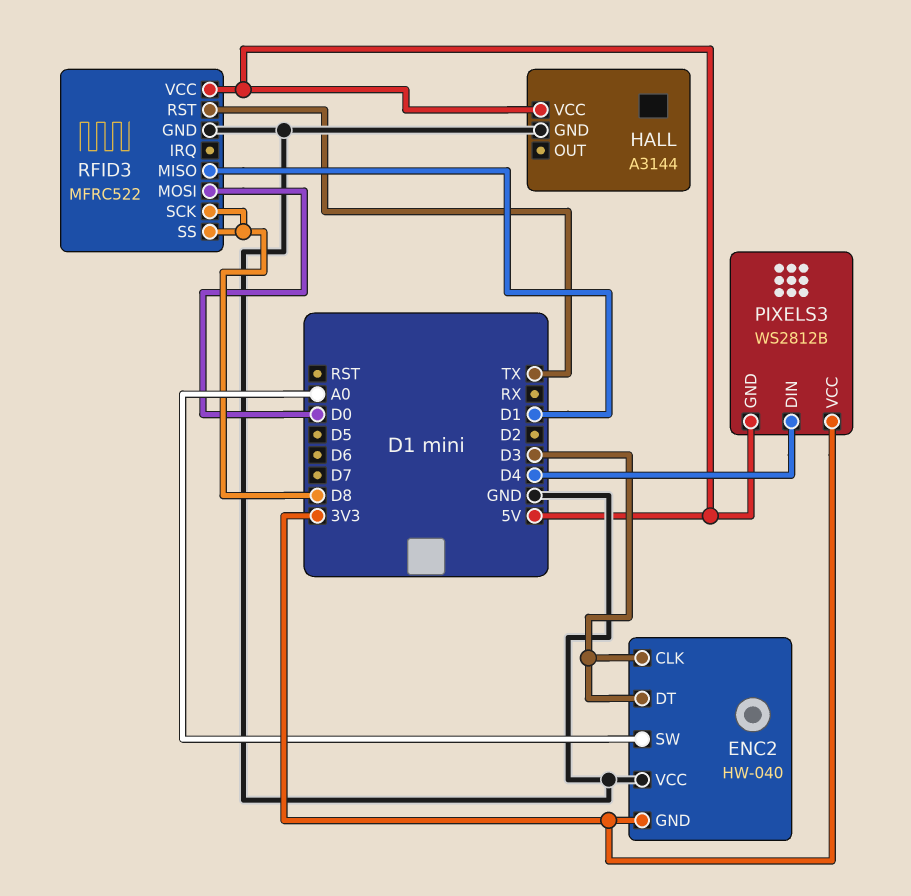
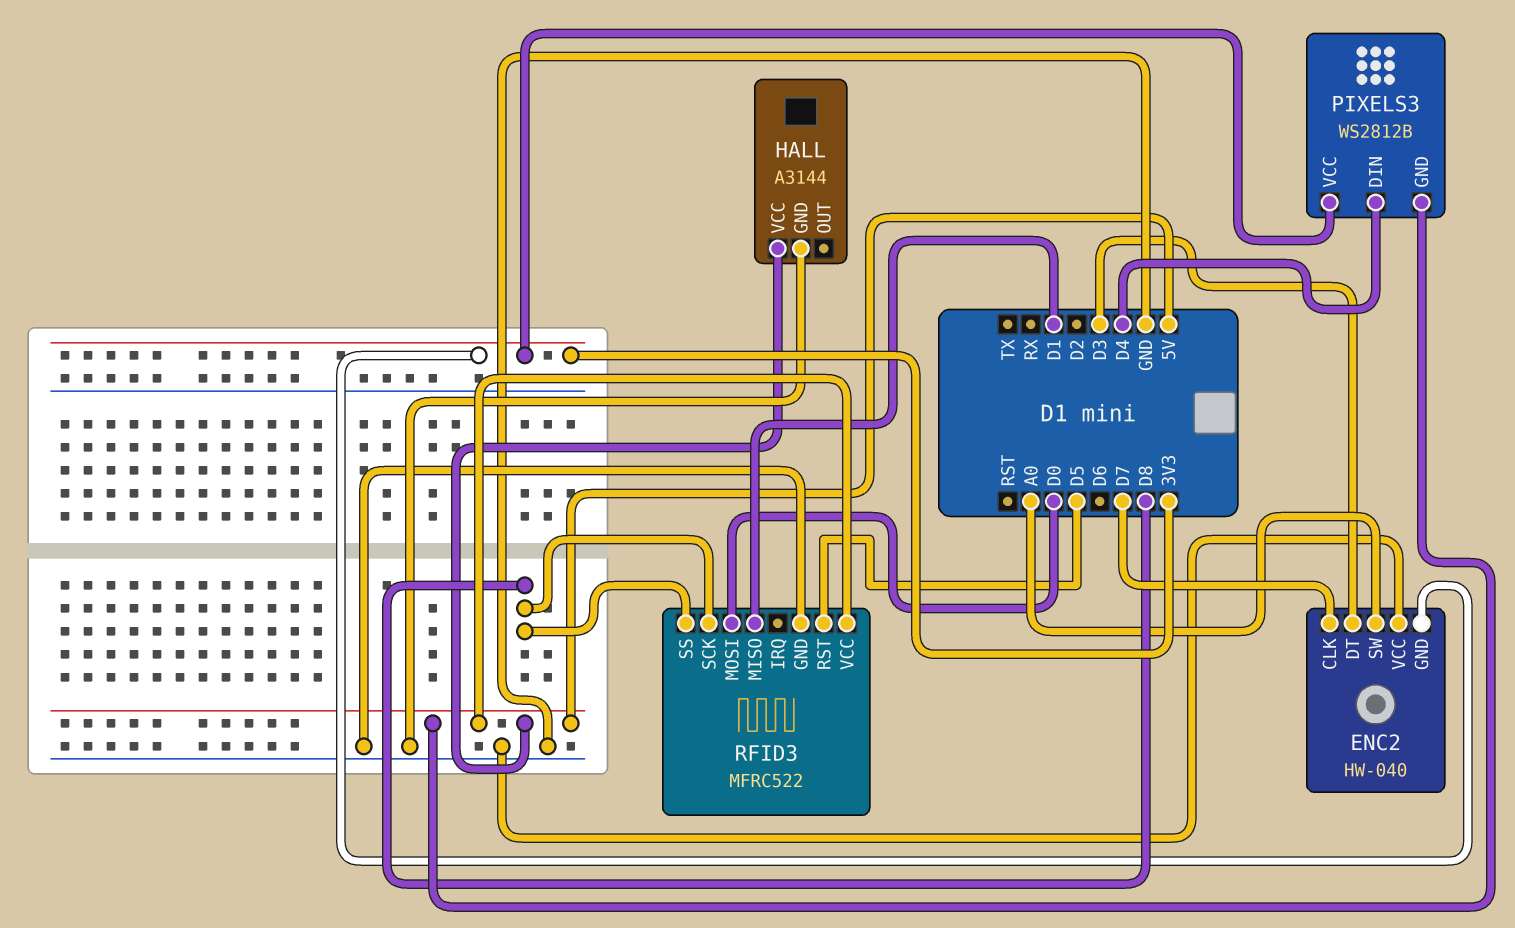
ENC2 pin CLK: D3 -> D7
RFID3 pin RST: TX -> D5

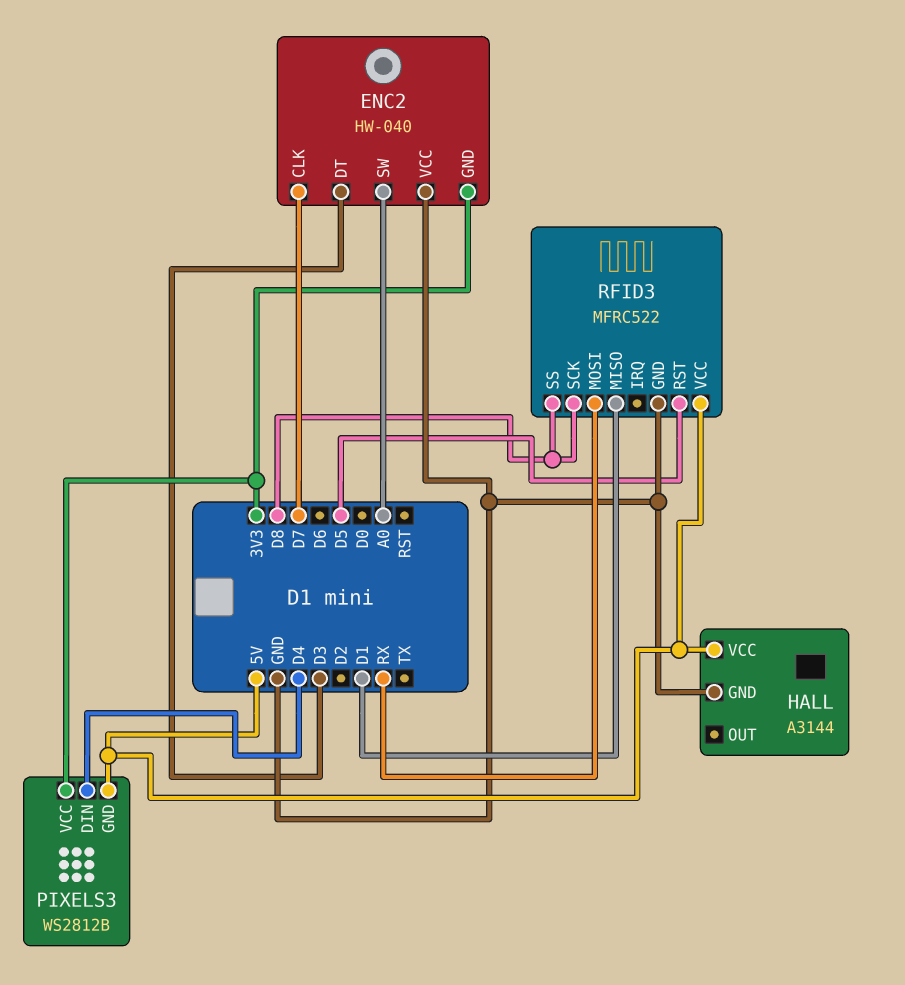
RFID3 pin MOSI: D0 -> RX

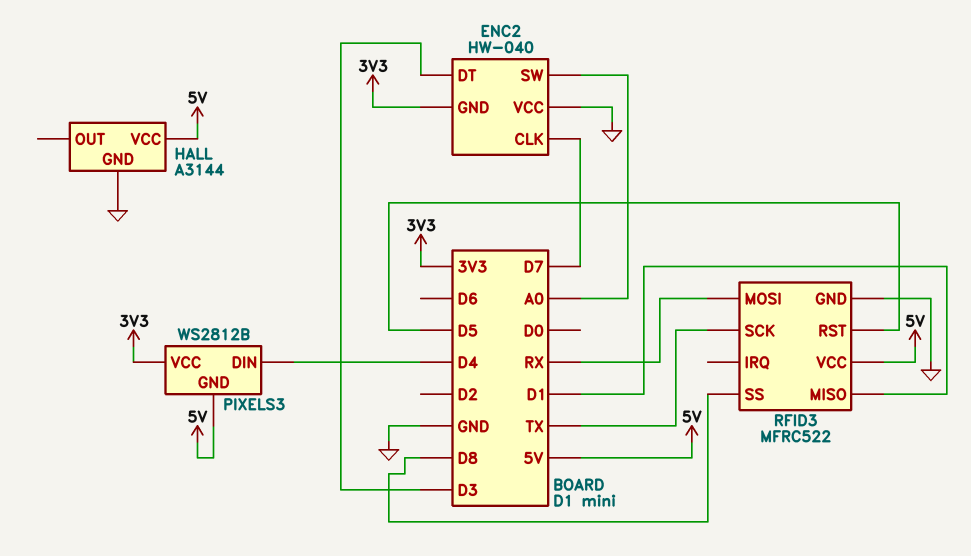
RFID3 pin SCK: D8 -> TX

